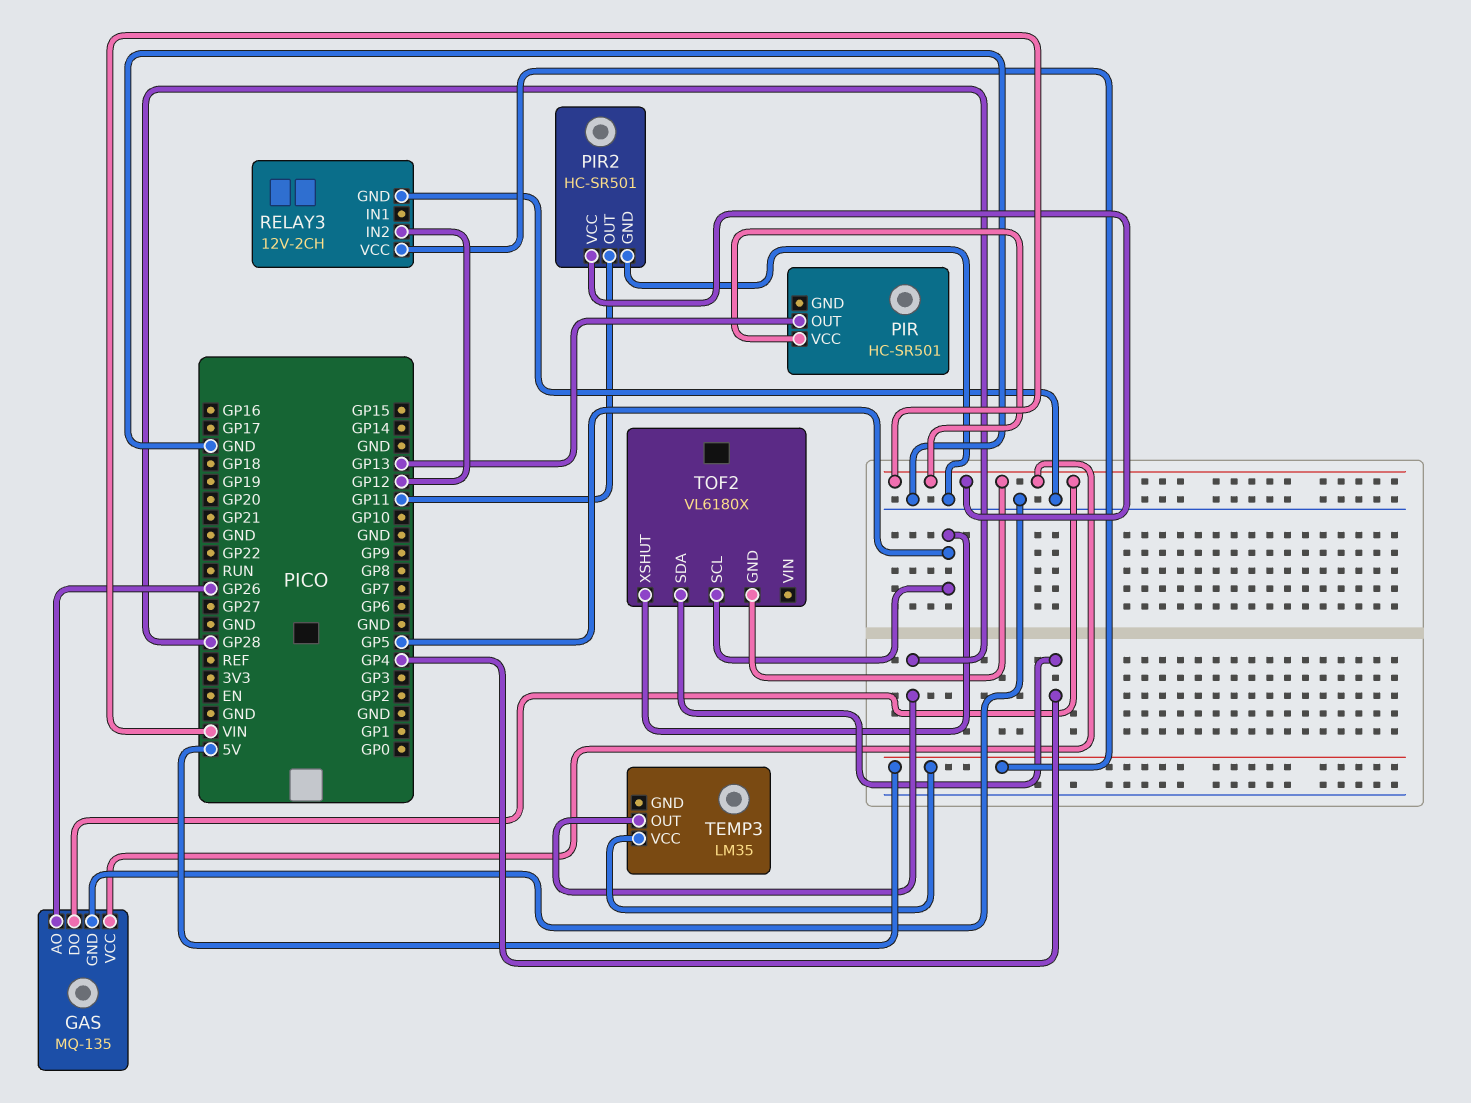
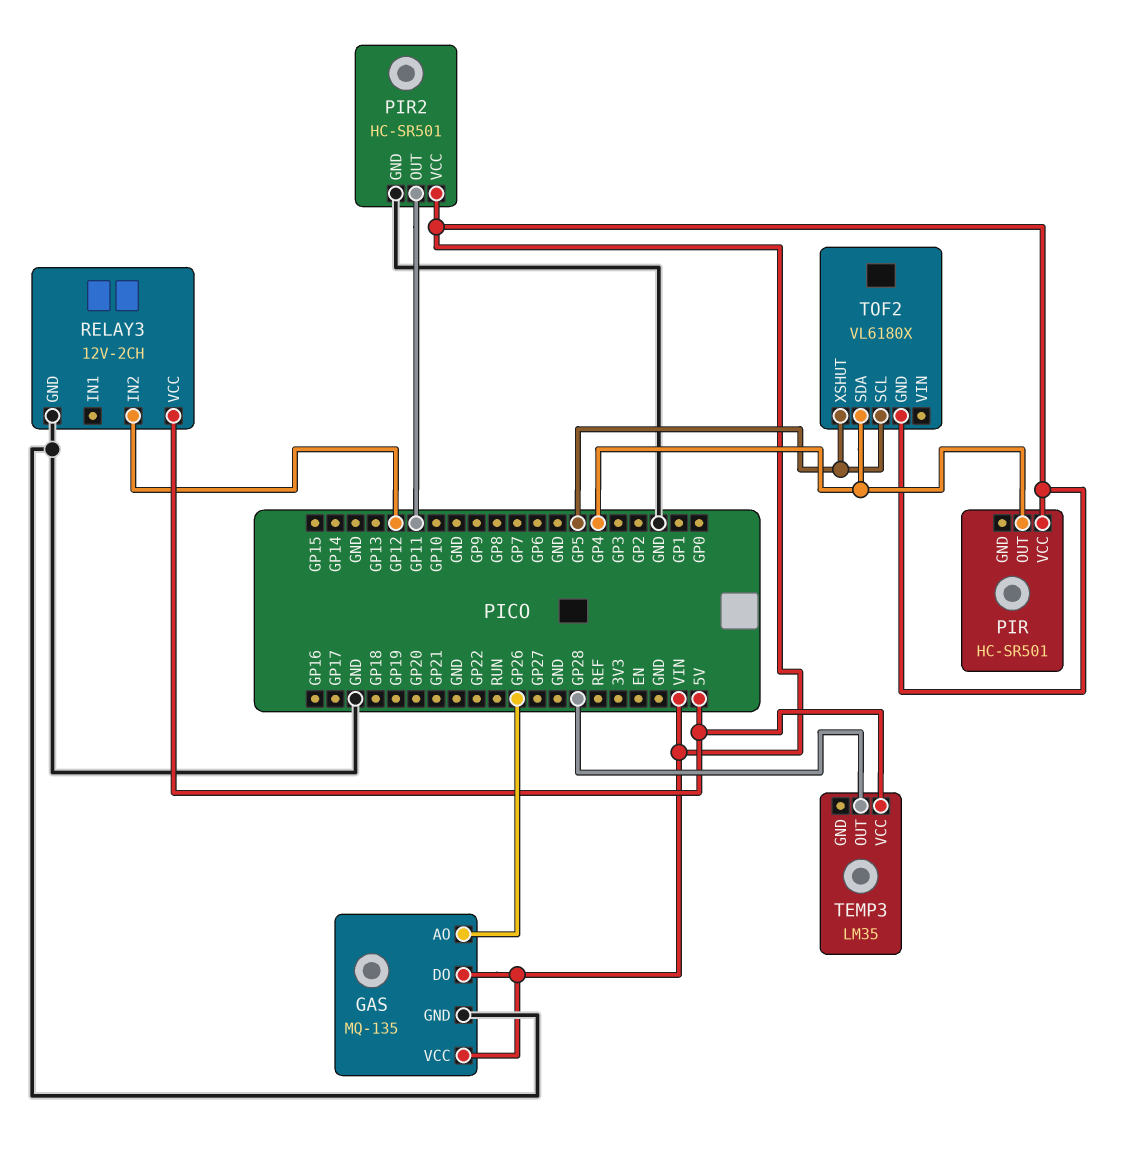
PIR pin OUT: GP13 -> GP4

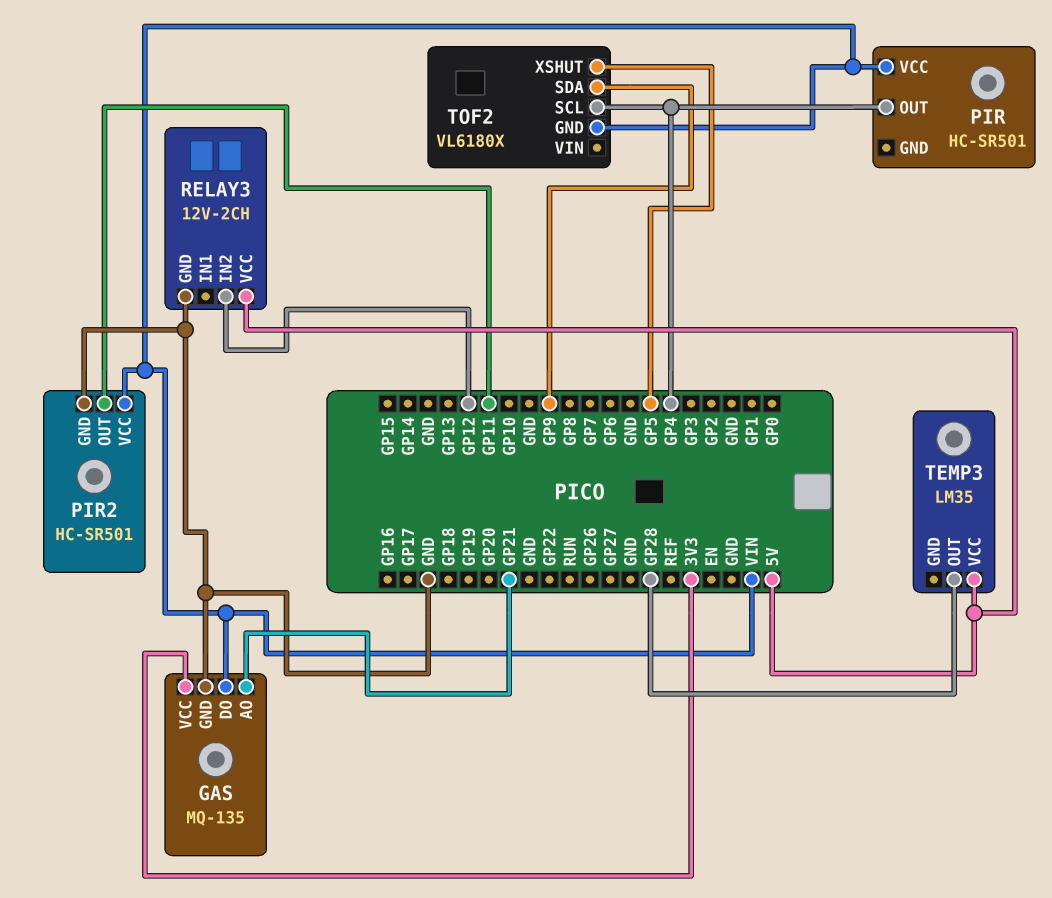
GAS pin AO: GP26 -> GP21
GAS pin VCC: VIN -> 3V3
TOF2 pin SCL: GP5 -> GP4
TOF2 pin SDA: GP4 -> GP9

